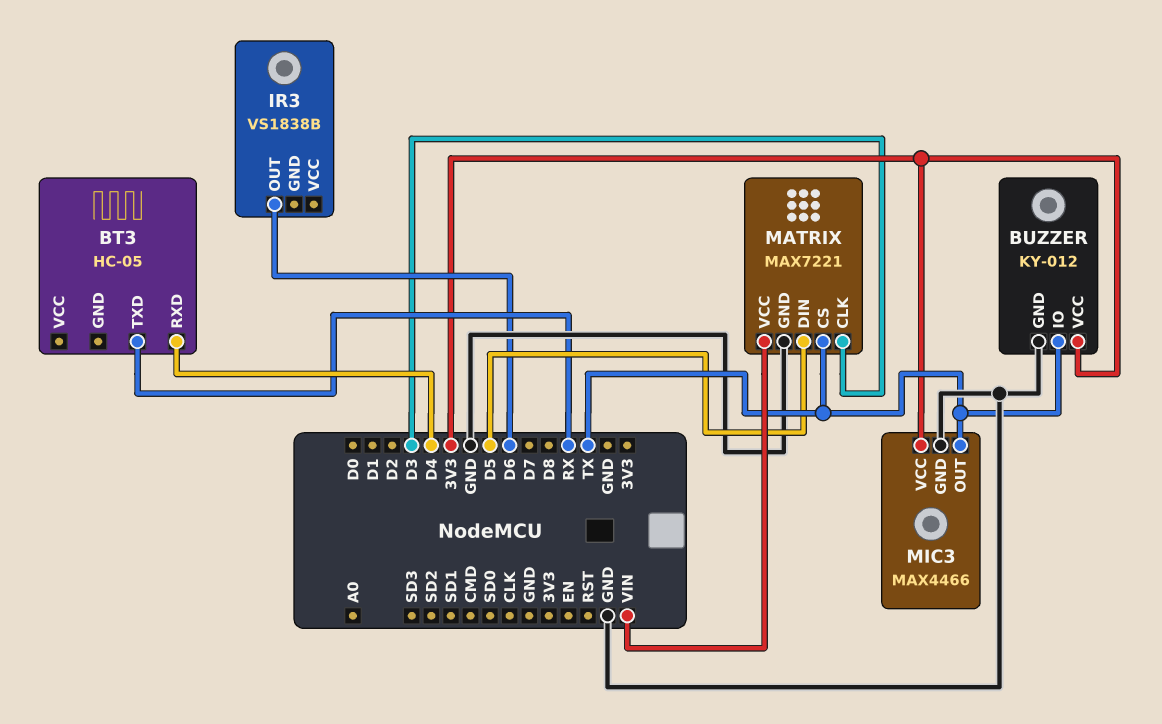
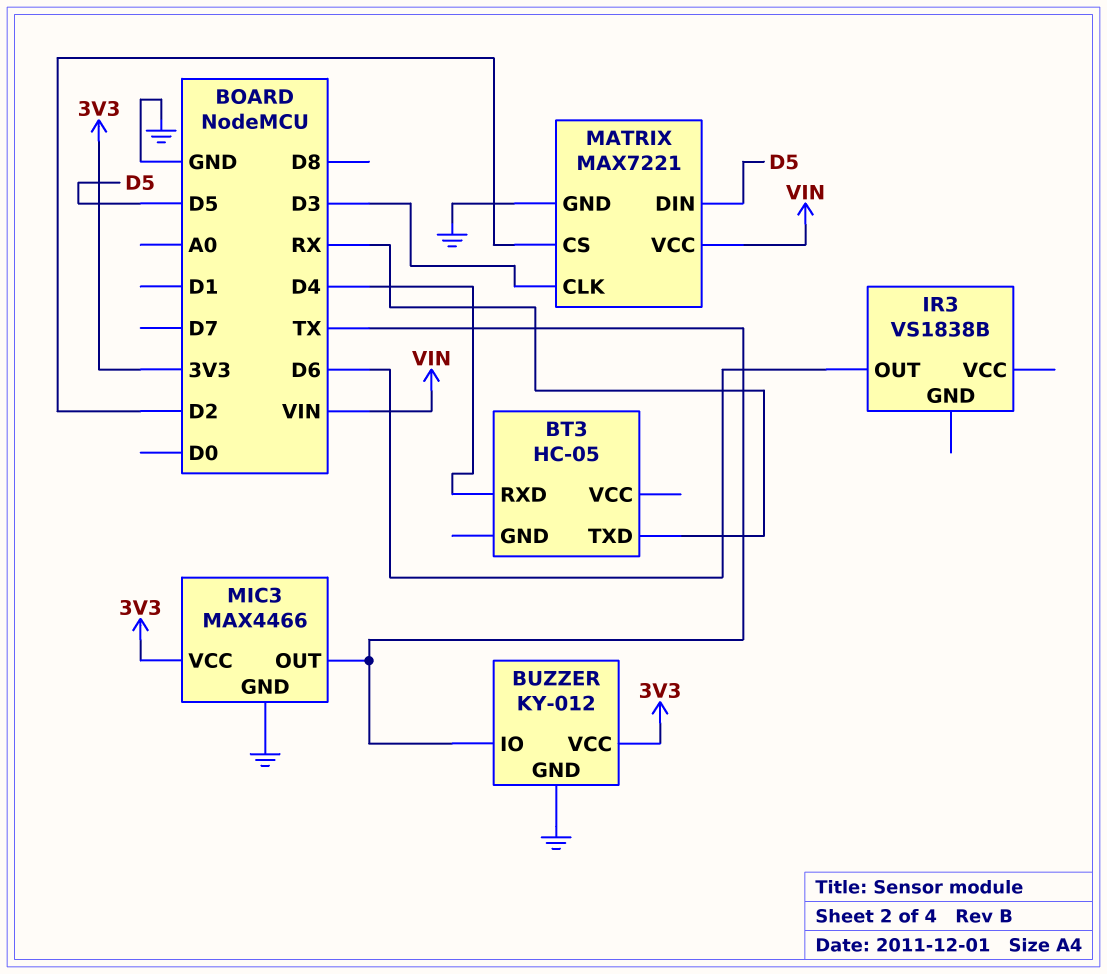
MATRIX pin CS: TX -> D2

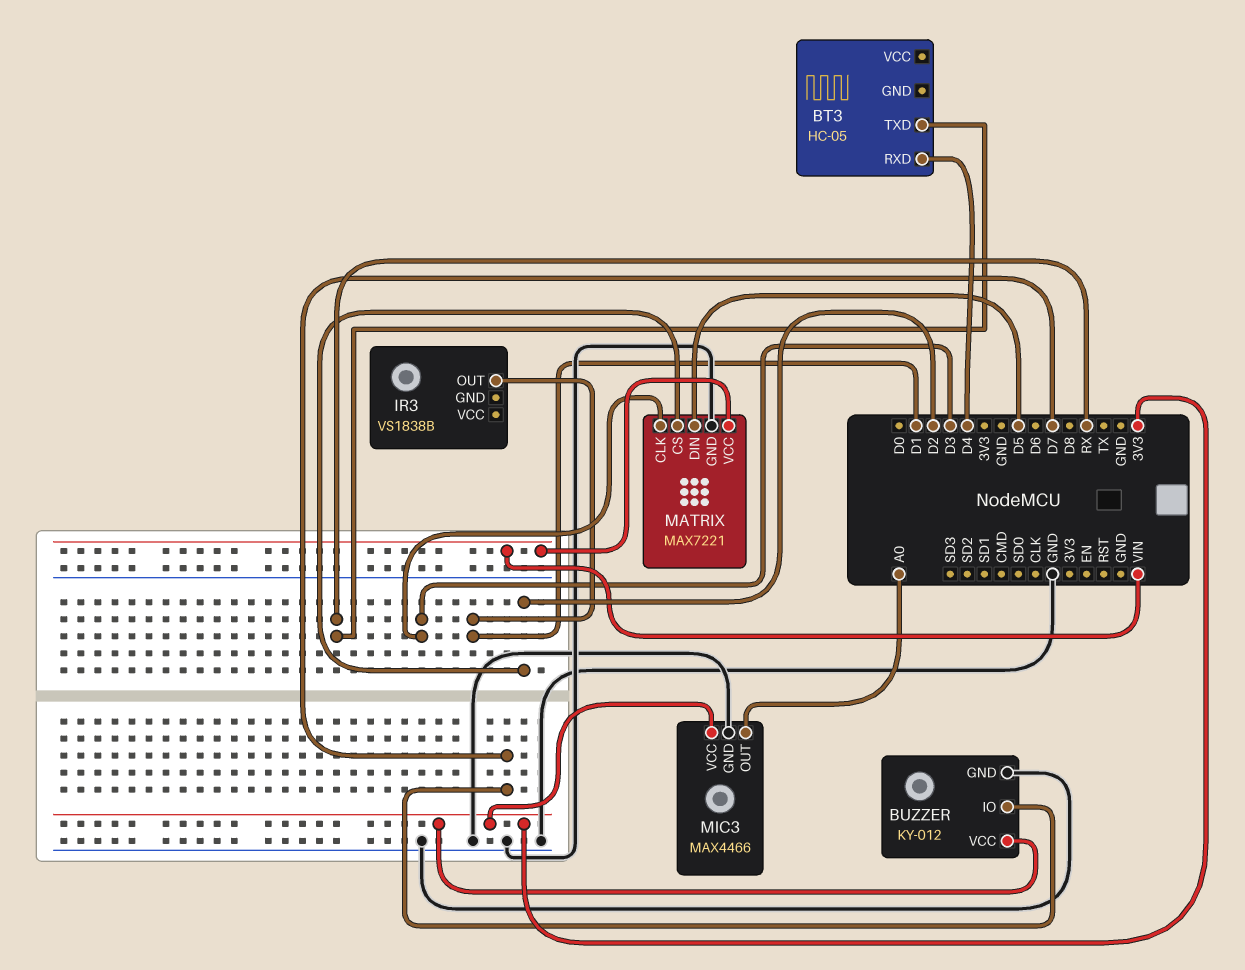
BUZZER pin IO: TX -> D7
IR3 pin OUT: D6 -> D1
MIC3 pin OUT: TX -> A0

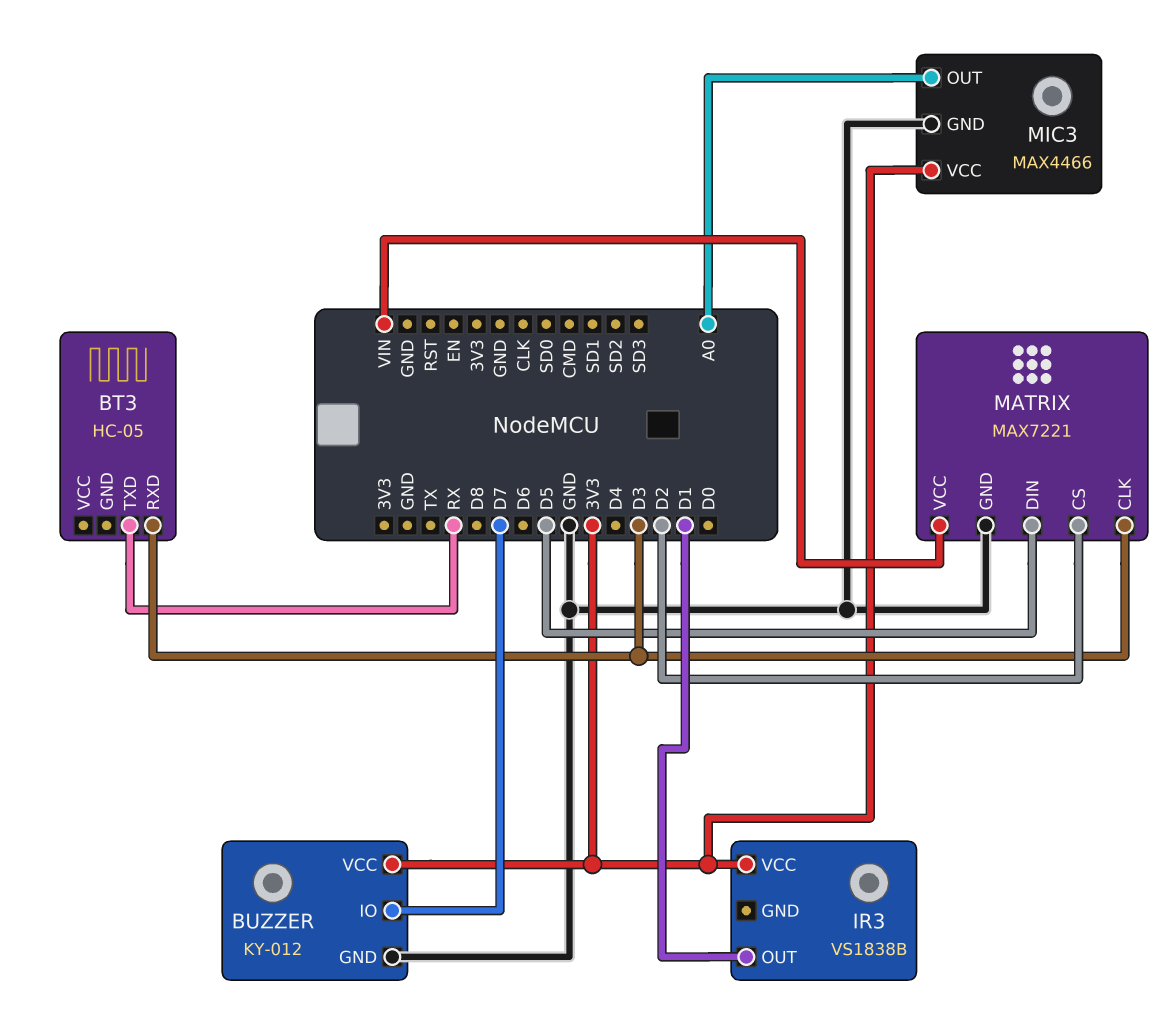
BT3 pin RXD: D4 -> D3
IR3 pin VCC: none -> 3V3

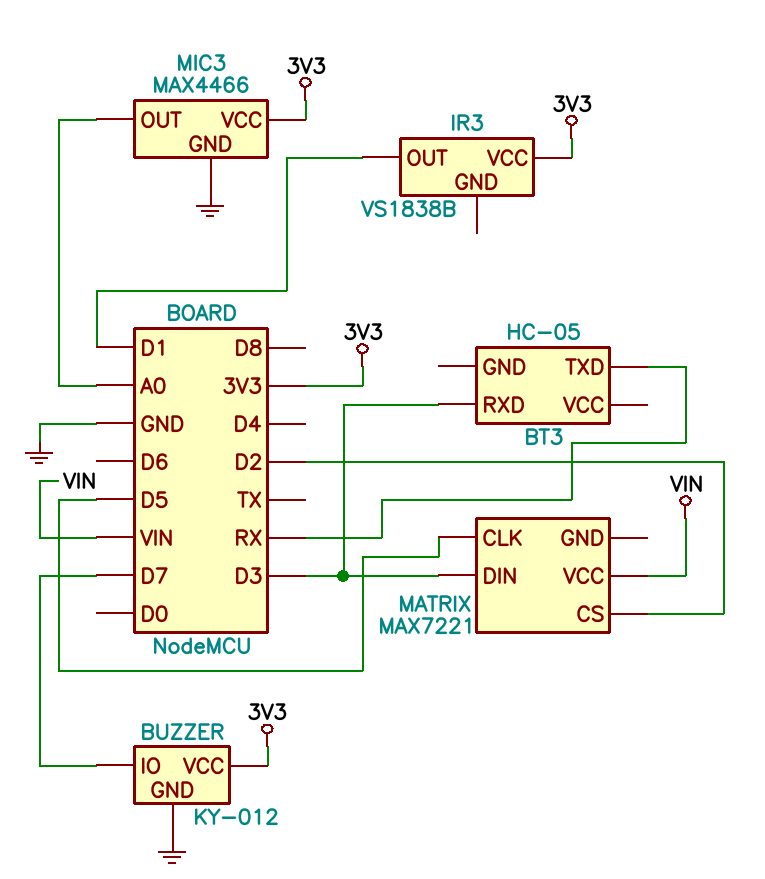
MATRIX pin CLK: D3 -> D5
MATRIX pin DIN: D5 -> D3
MATRIX pin GND: GND -> none

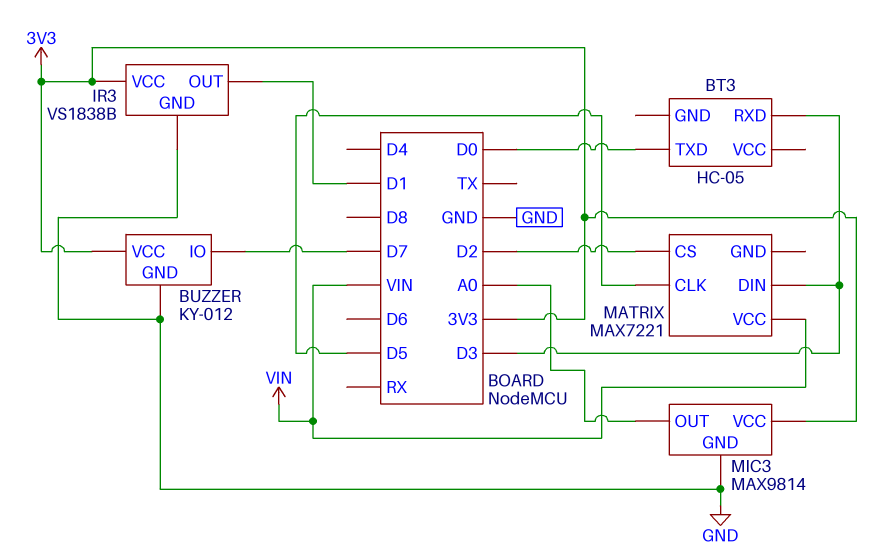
BT3 pin TXD: RX -> D0
IR3 pin GND: none -> GND
MIC3: MAX4466 -> MAX9814

